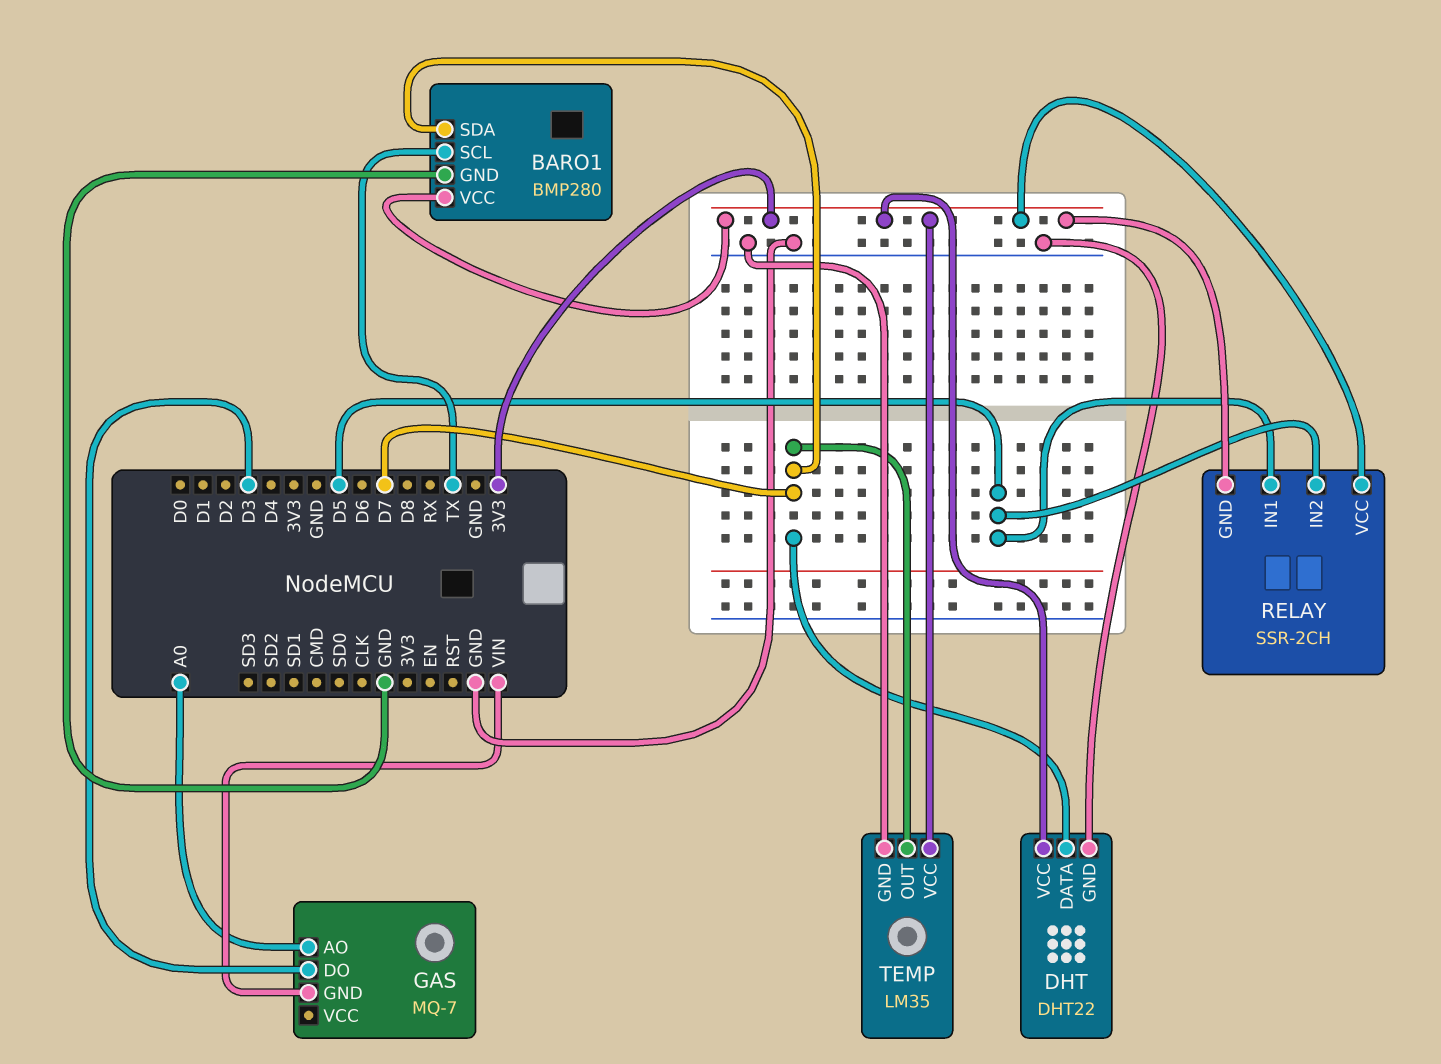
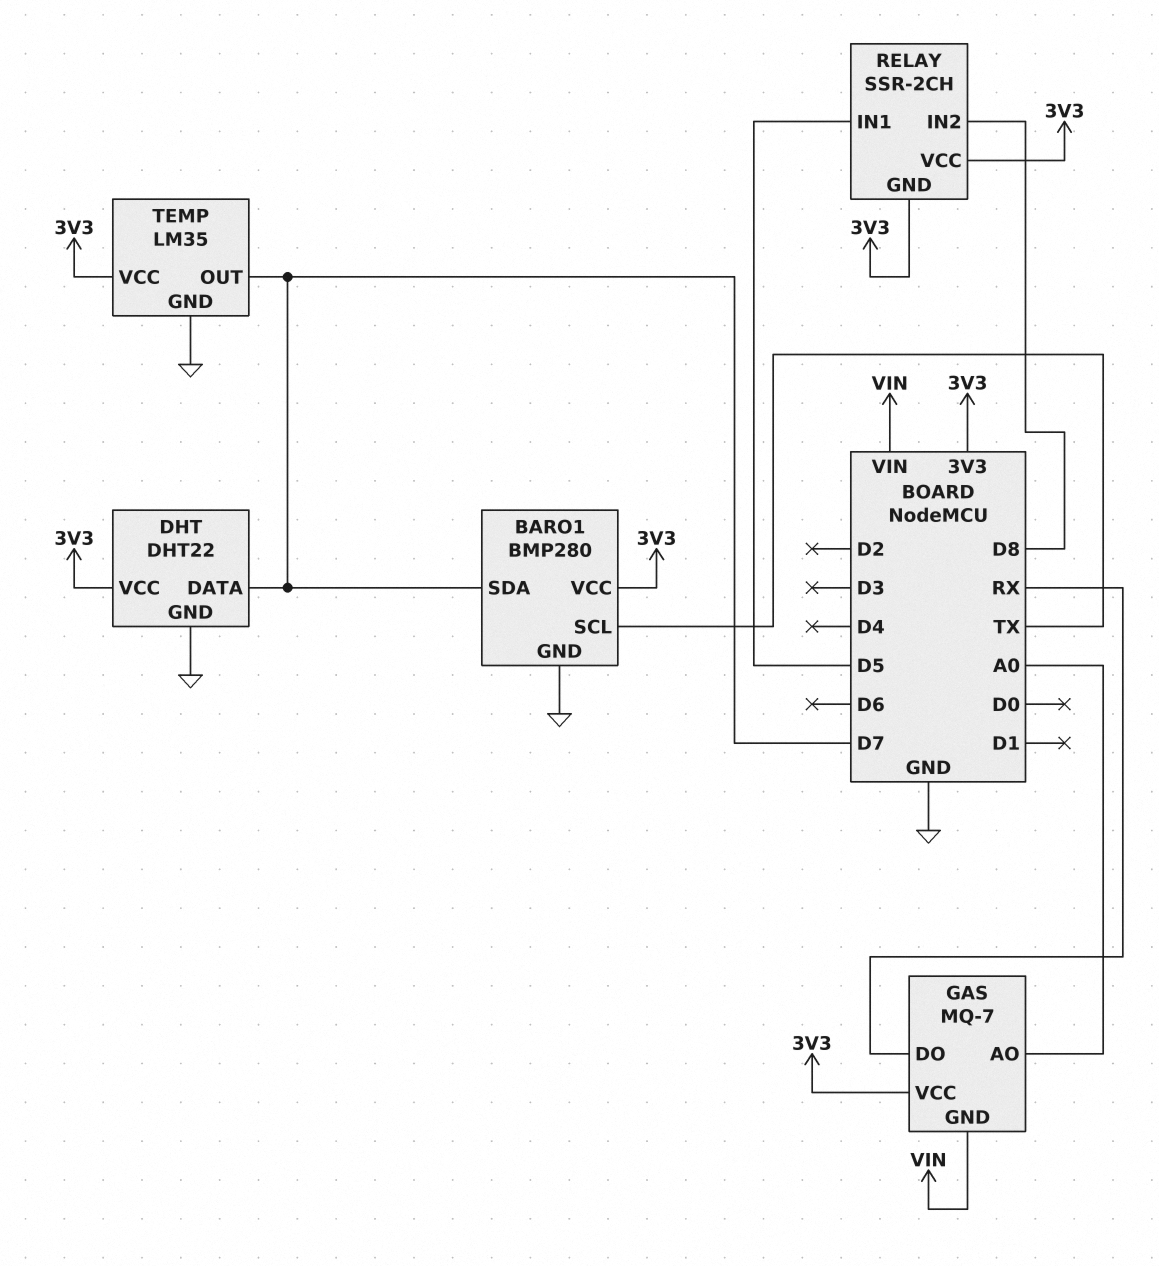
GAS pin DO: D3 -> RX
GAS pin VCC: none -> 3V3
RELAY pin IN2: D5 -> D8

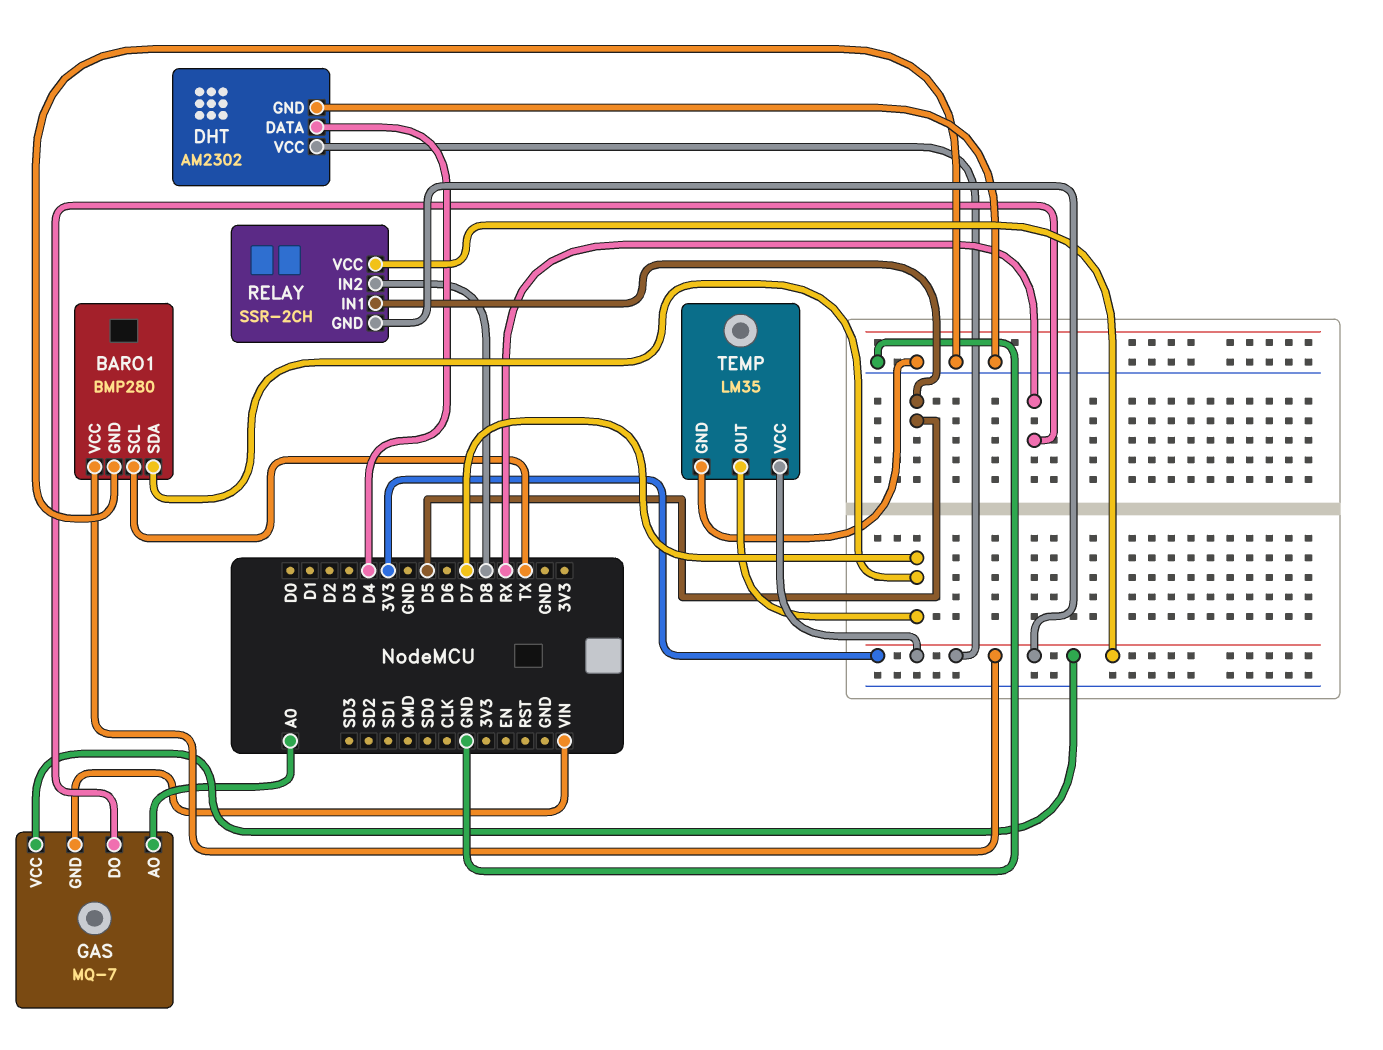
DHT: DHT22 -> AM2302
DHT pin DATA: D7 -> D4

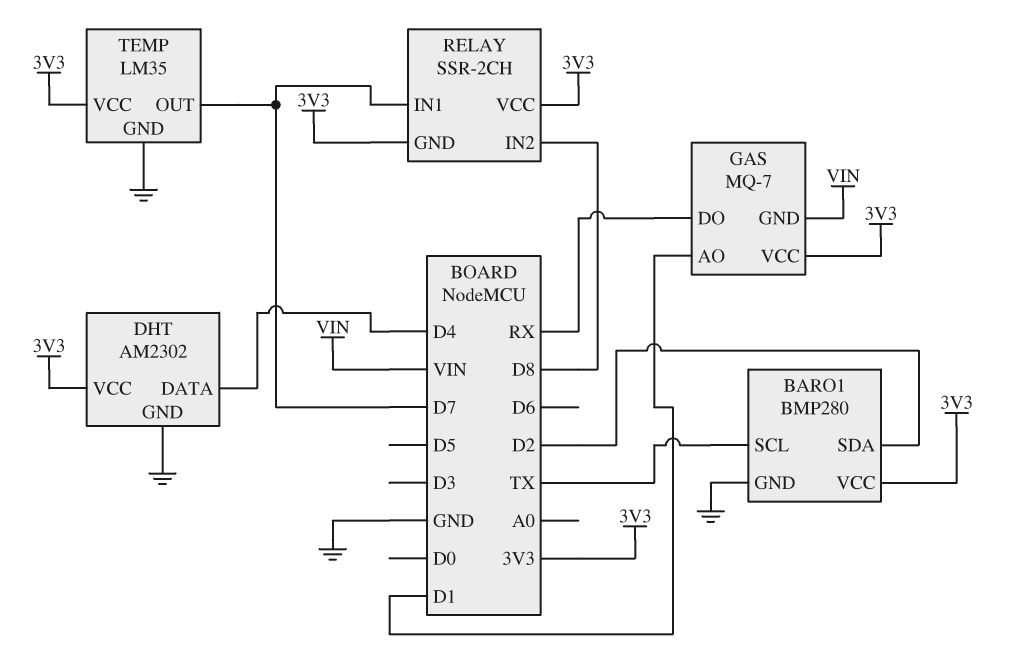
BARO1 pin SDA: D7 -> D2
GAS pin AO: A0 -> D1
RELAY pin IN1: D5 -> D7

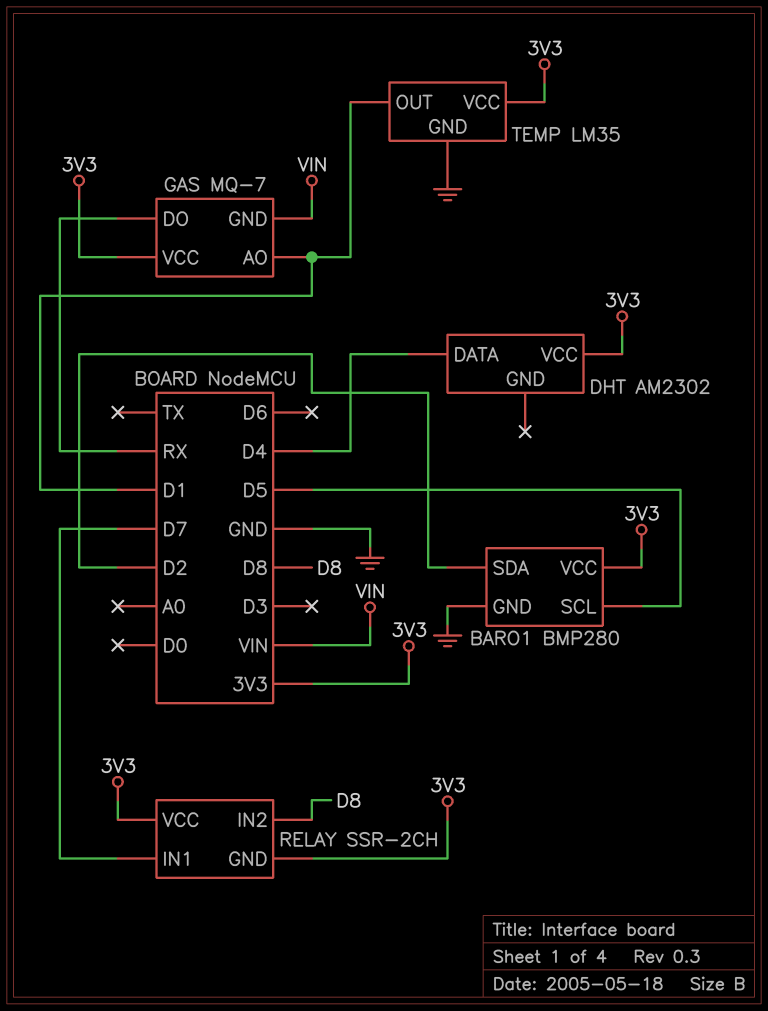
BARO1 pin SCL: TX -> D5
DHT pin GND: GND -> none
TEMP pin OUT: D7 -> D1

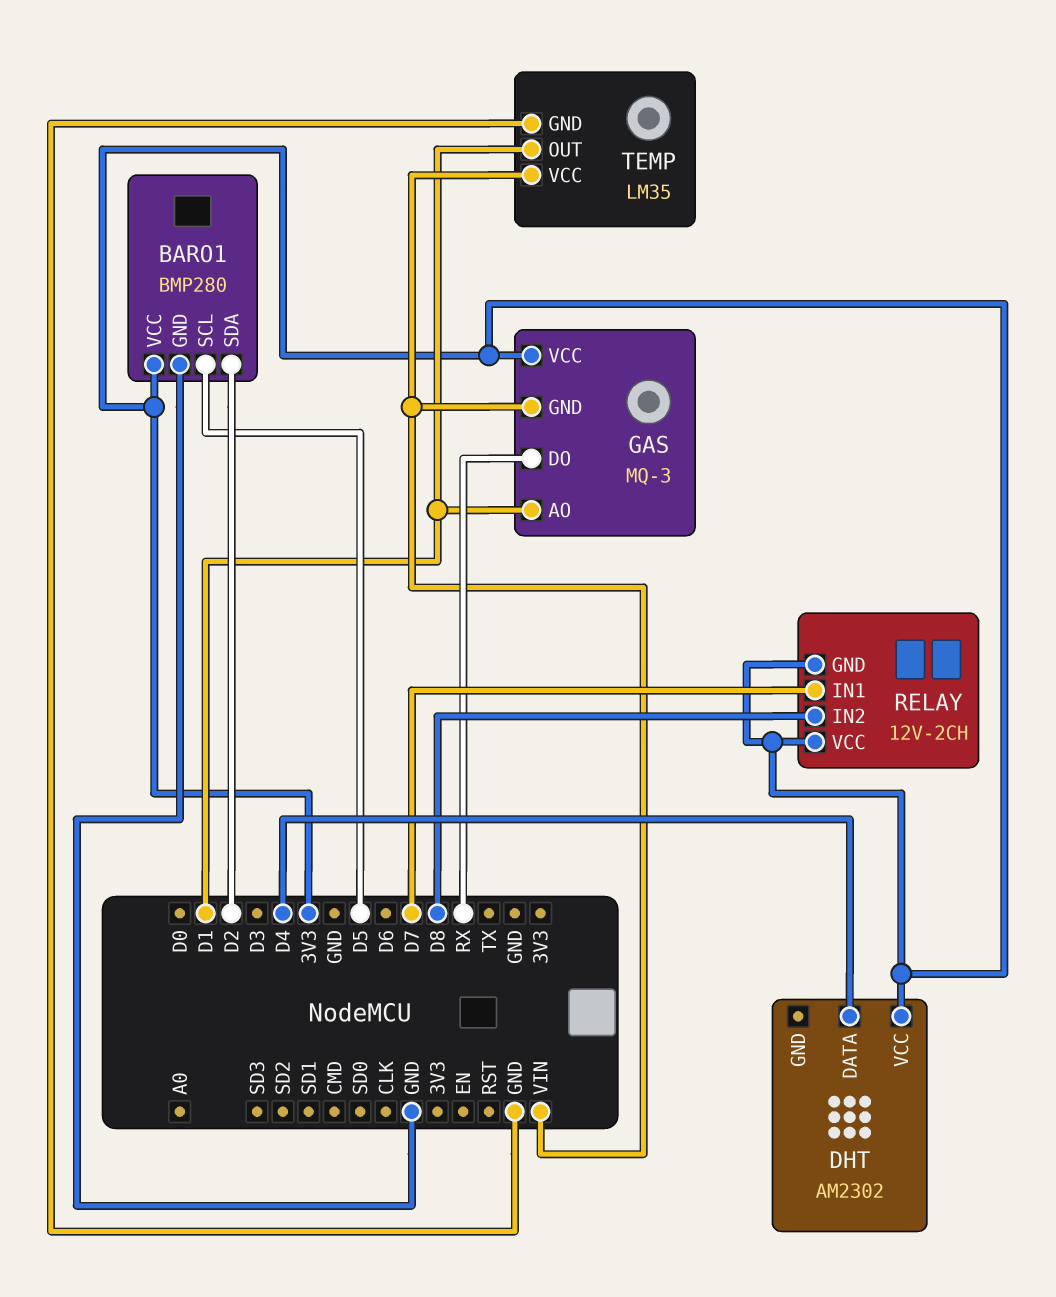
GAS: MQ-7 -> MQ-3
RELAY: SSR-2CH -> 12V-2CH
TEMP pin VCC: 3V3 -> VIN

